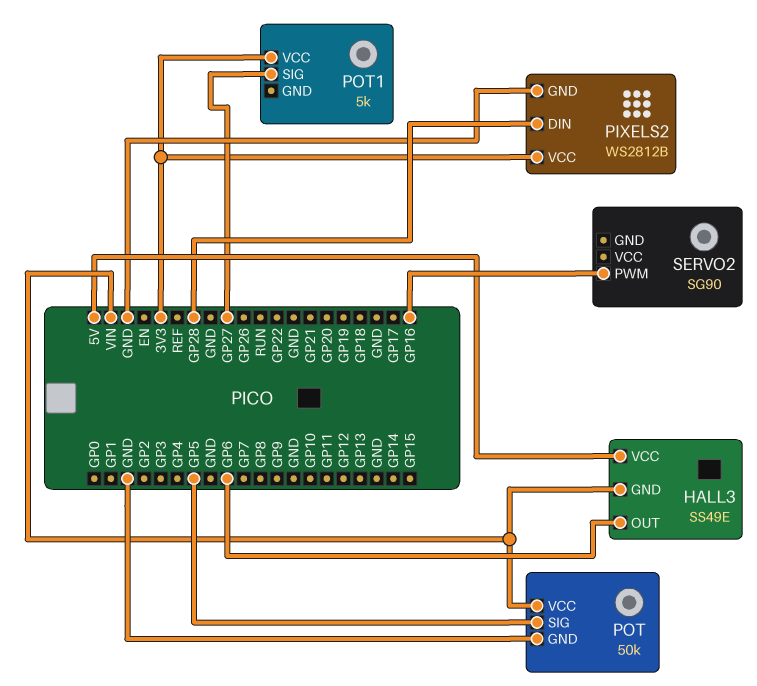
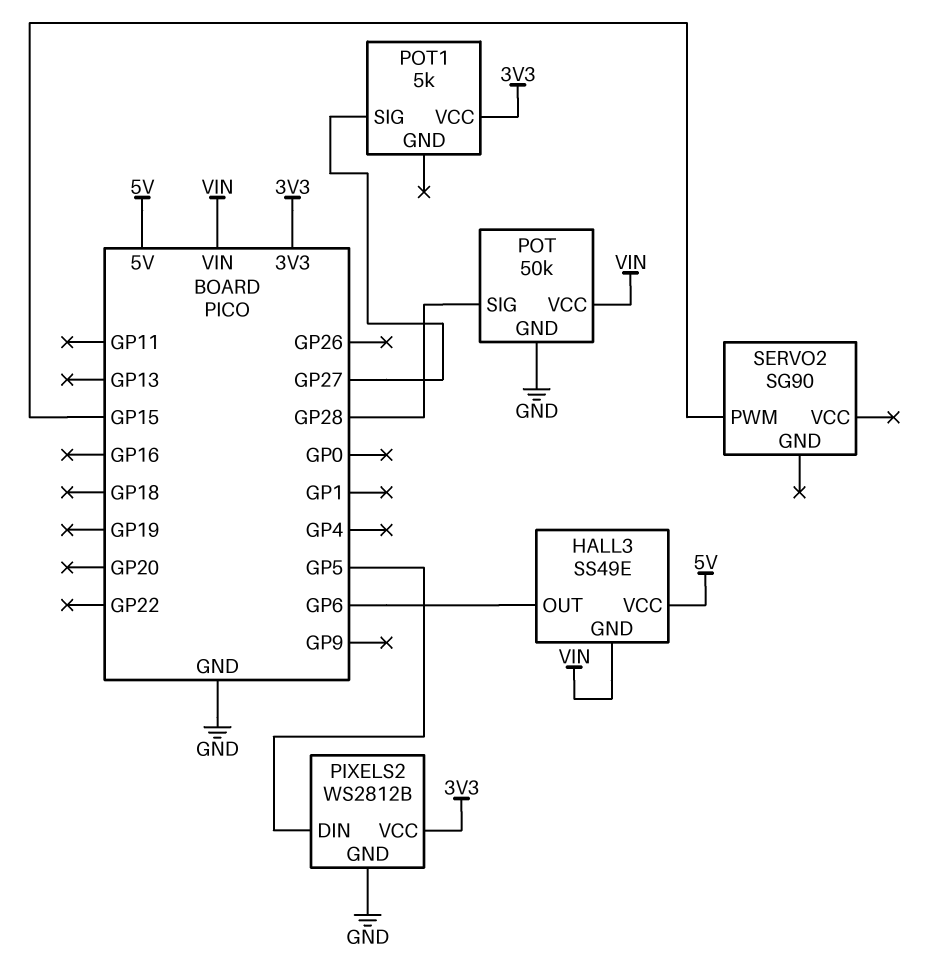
PIXELS2 pin DIN: GP28 -> GP5
POT pin SIG: GP5 -> GP28
SERVO2 pin PWM: GP16 -> GP15

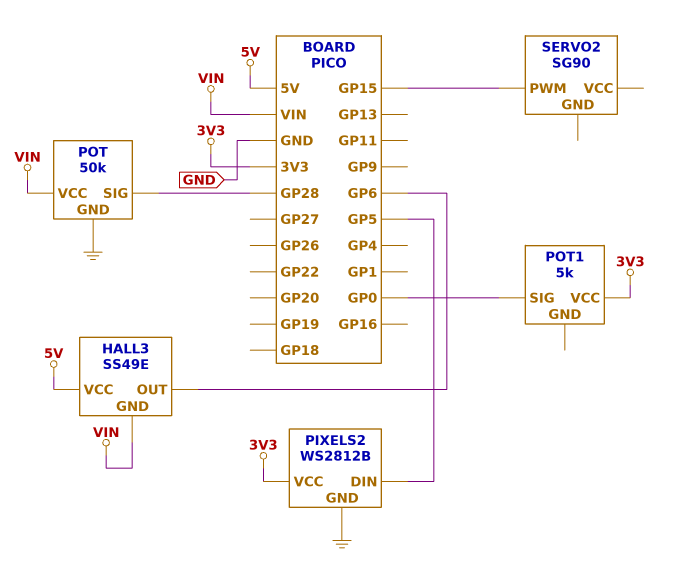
POT1 pin SIG: GP27 -> GP0

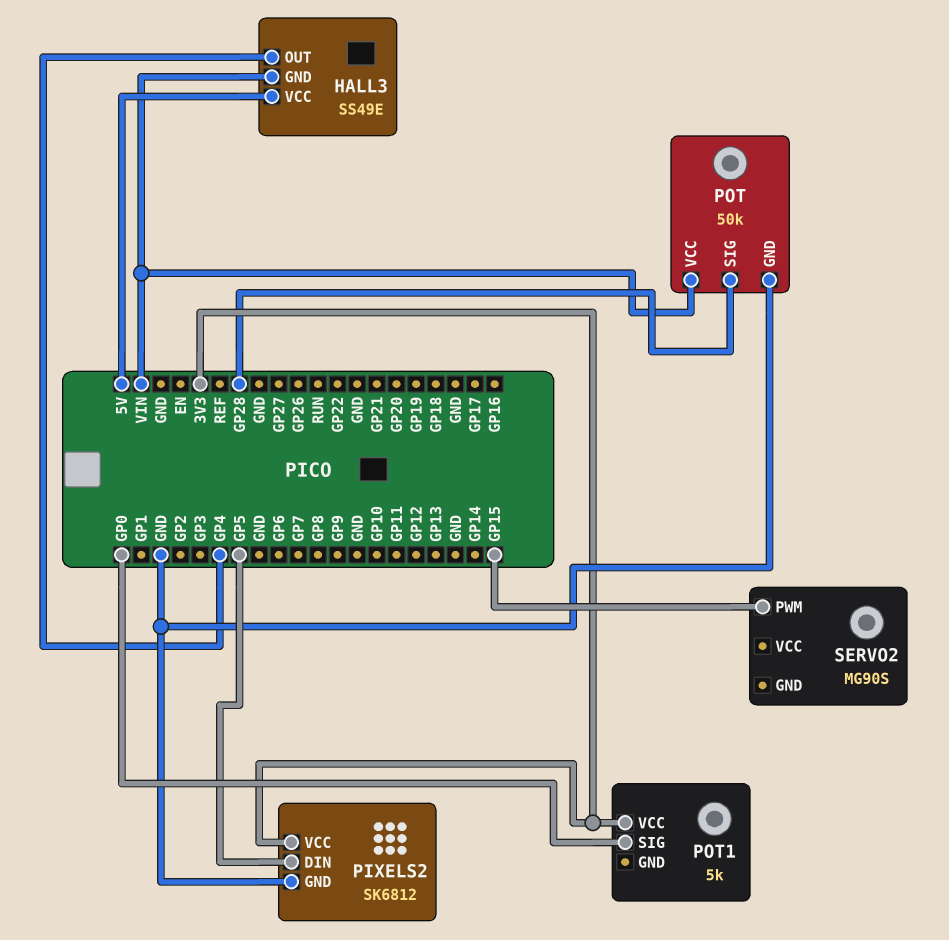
HALL3 pin OUT: GP6 -> GP4
PIXELS2: WS2812B -> SK6812
SERVO2: SG90 -> MG90S

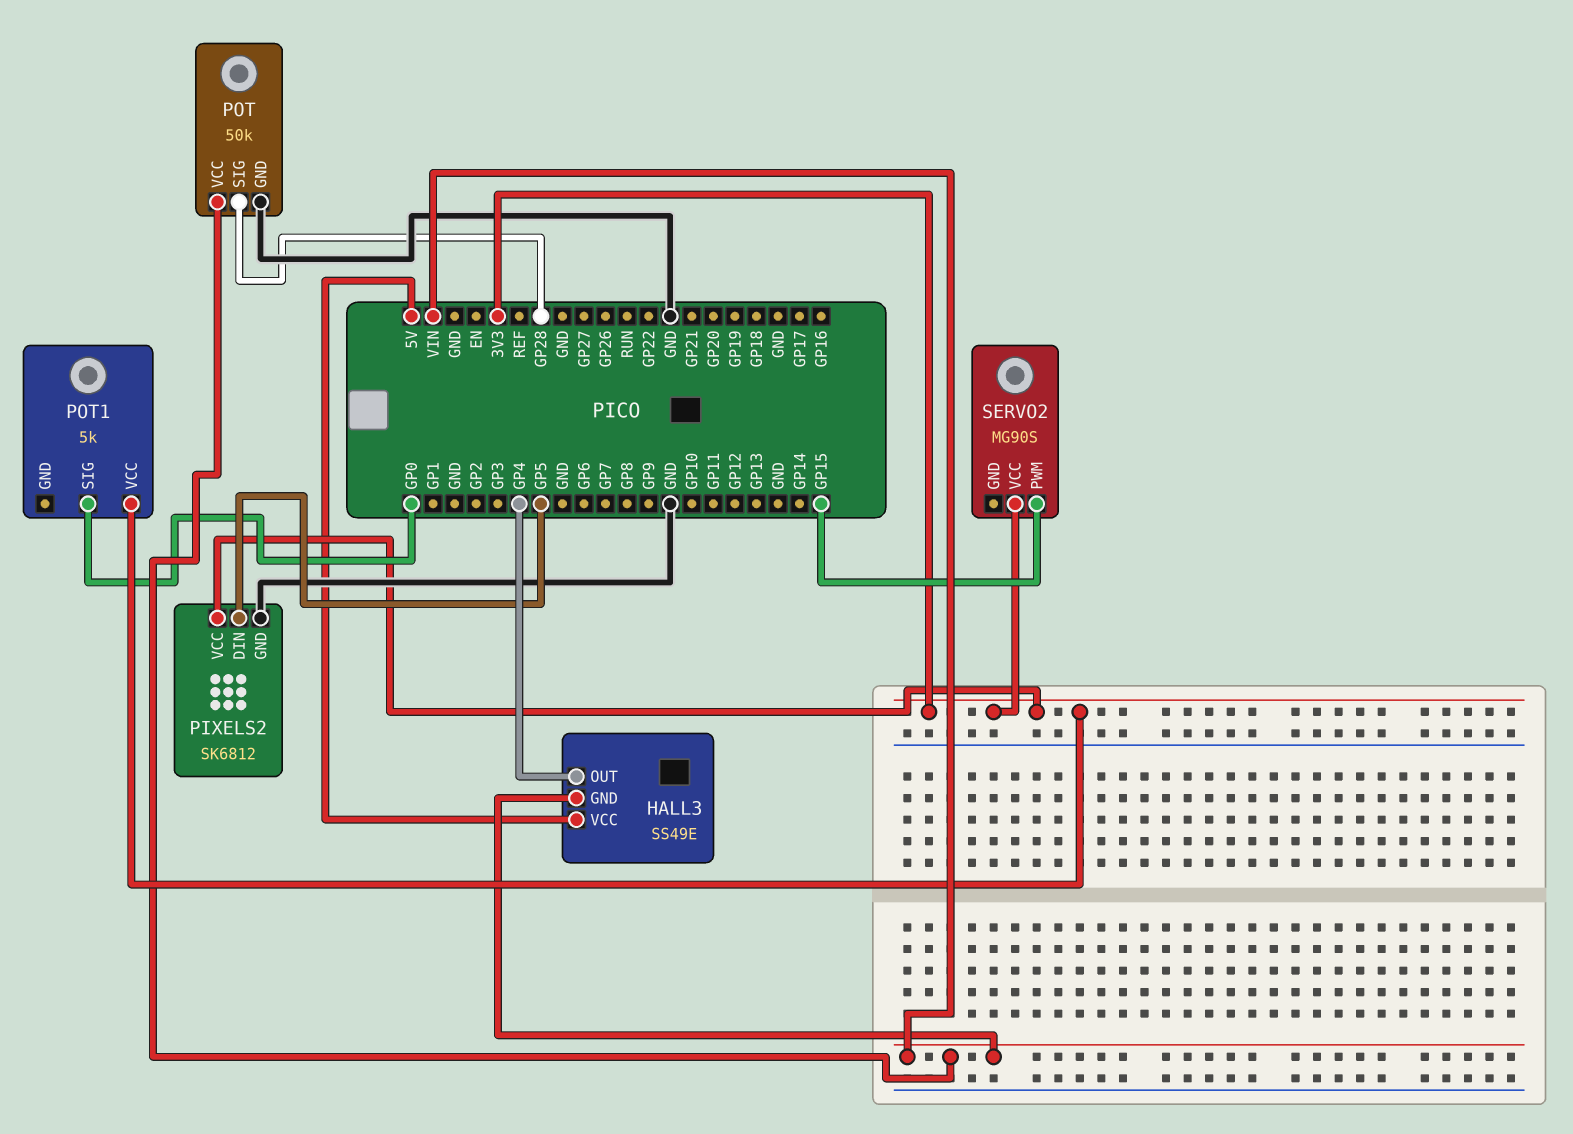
SERVO2 pin VCC: none -> 3V3

